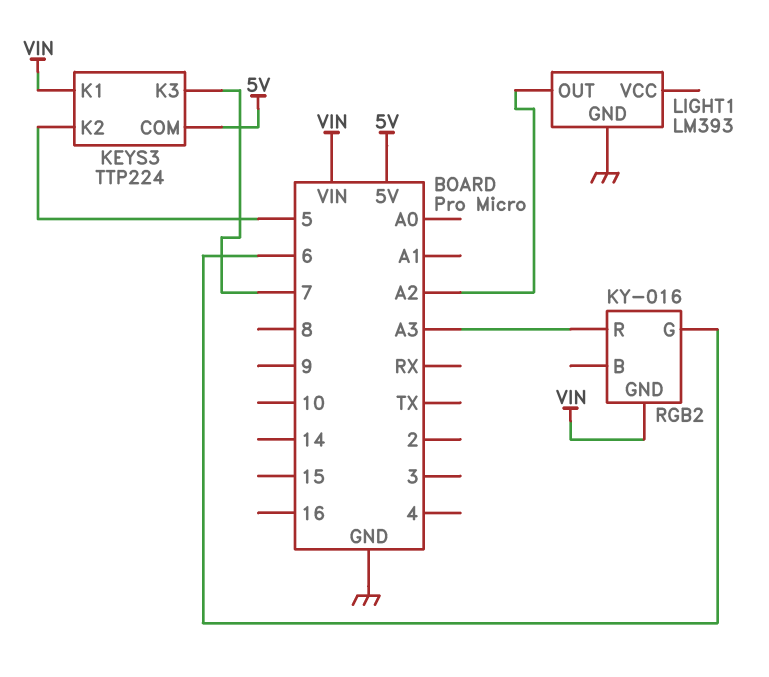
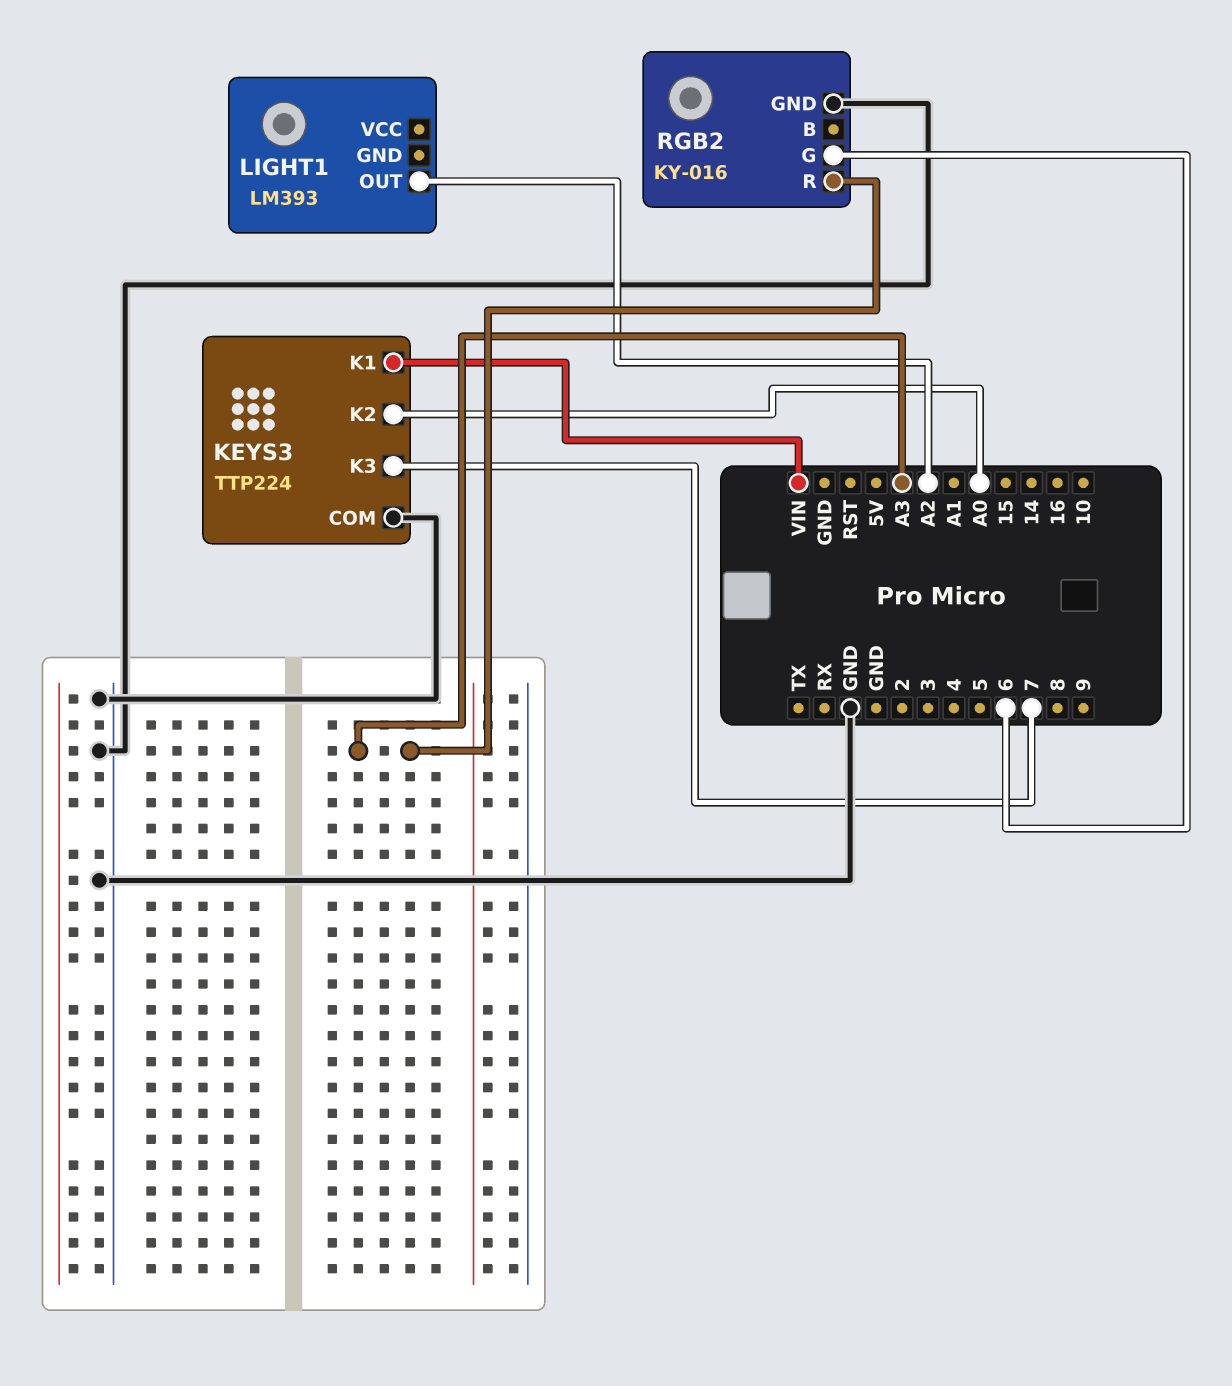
KEYS3 pin COM: 5V -> GND
KEYS3 pin K2: 5 -> A0
LIGHT1 pin GND: GND -> none
RGB2 pin GND: VIN -> GND

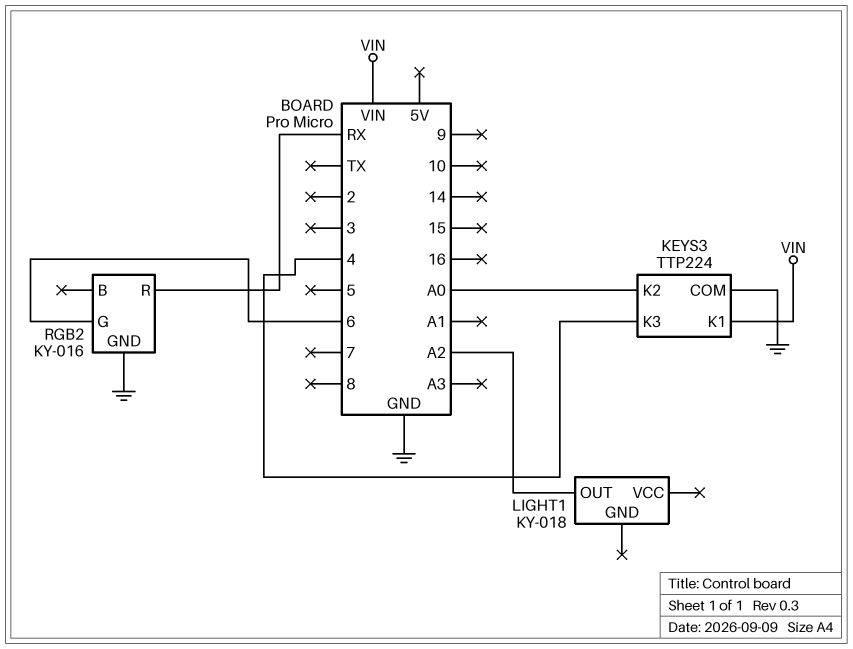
KEYS3 pin K3: 7 -> 4
LIGHT1: LM393 -> KY-018
RGB2 pin R: A3 -> RX

